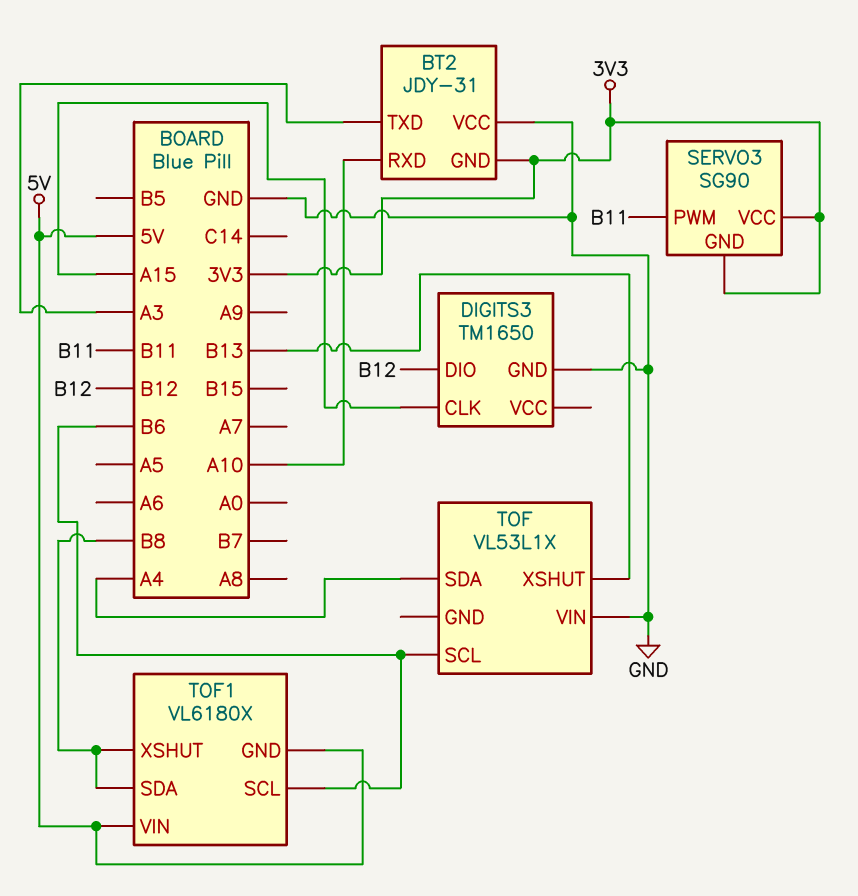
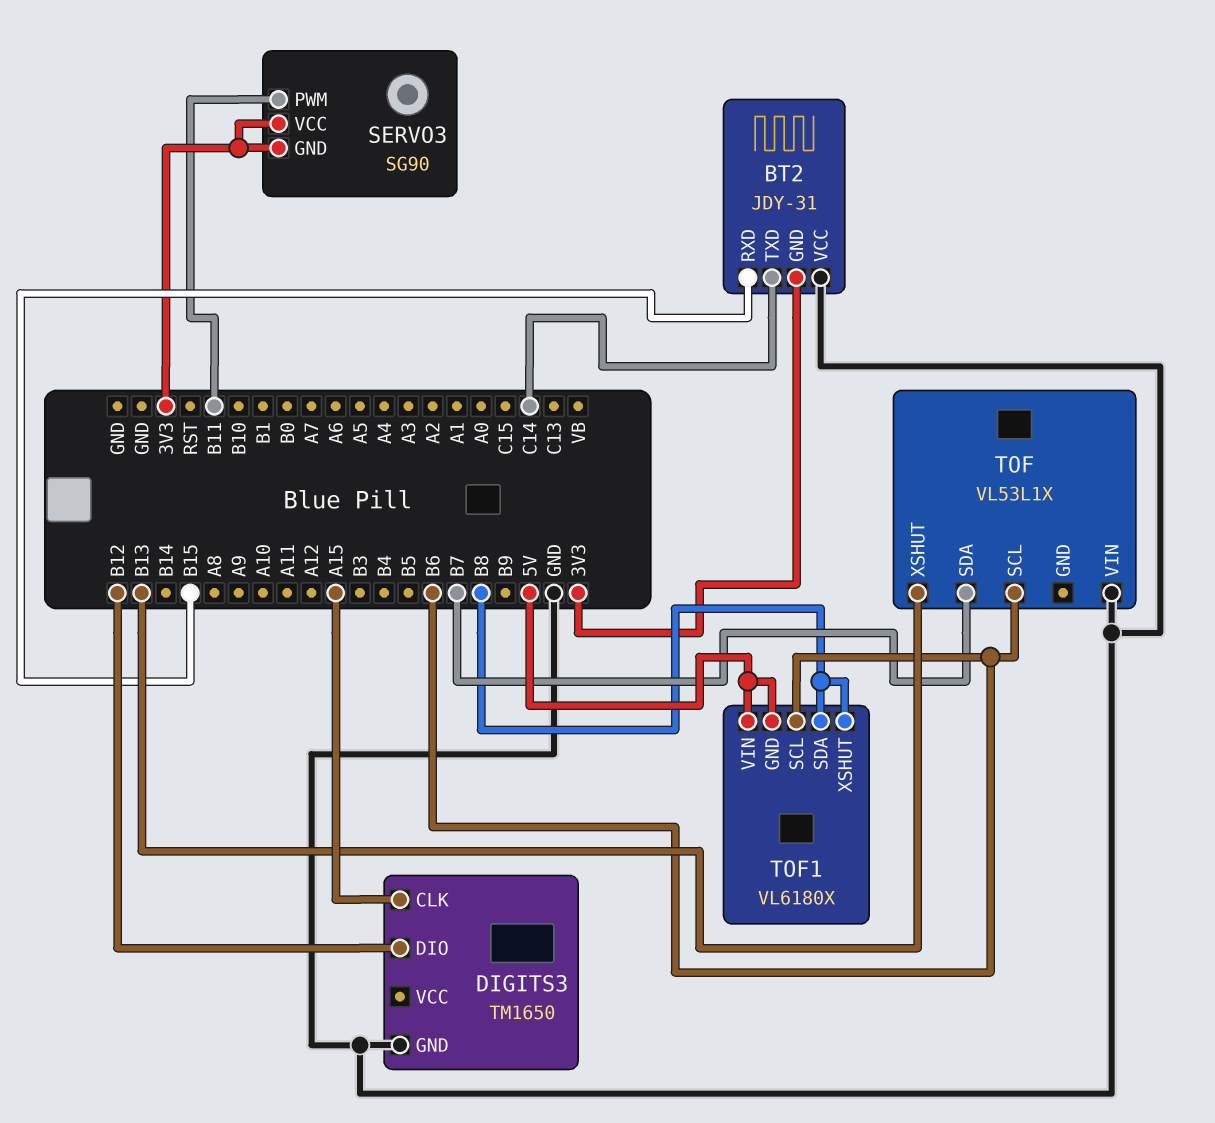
BT2 pin RXD: A10 -> B15
BT2 pin TXD: A3 -> C14
TOF pin SDA: A4 -> B7

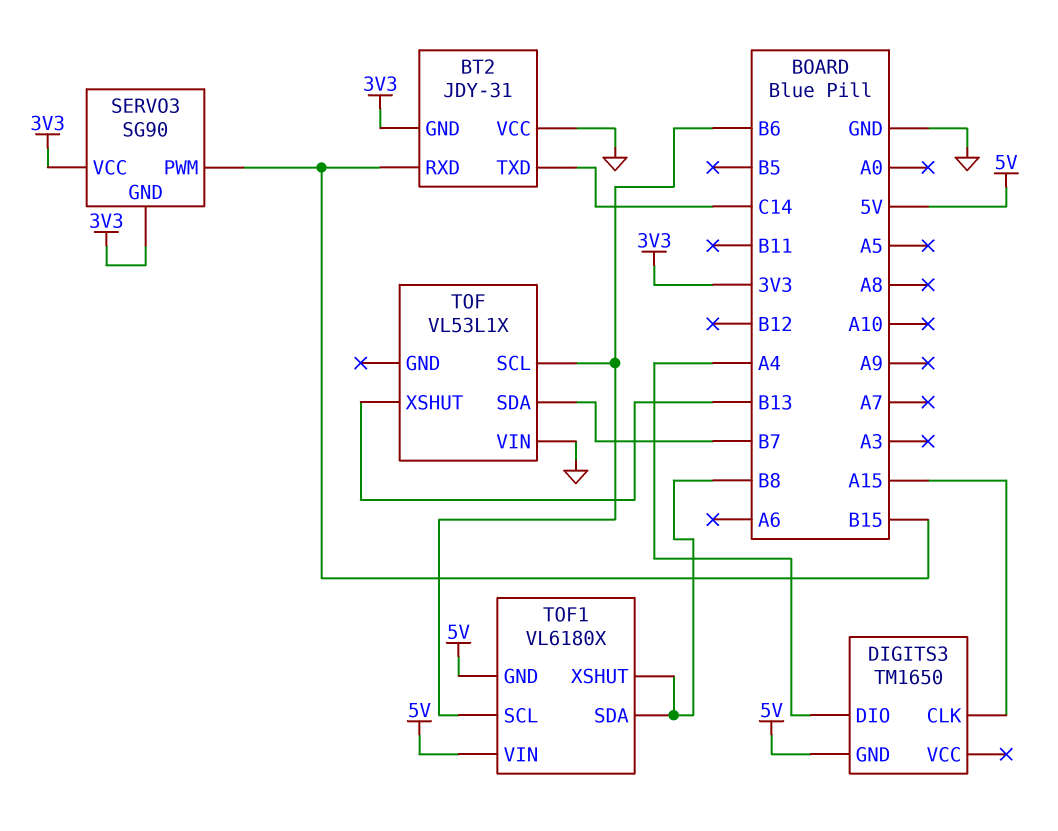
DIGITS3 pin DIO: B12 -> A4
DIGITS3 pin GND: GND -> 5V
SERVO3 pin PWM: B11 -> B15

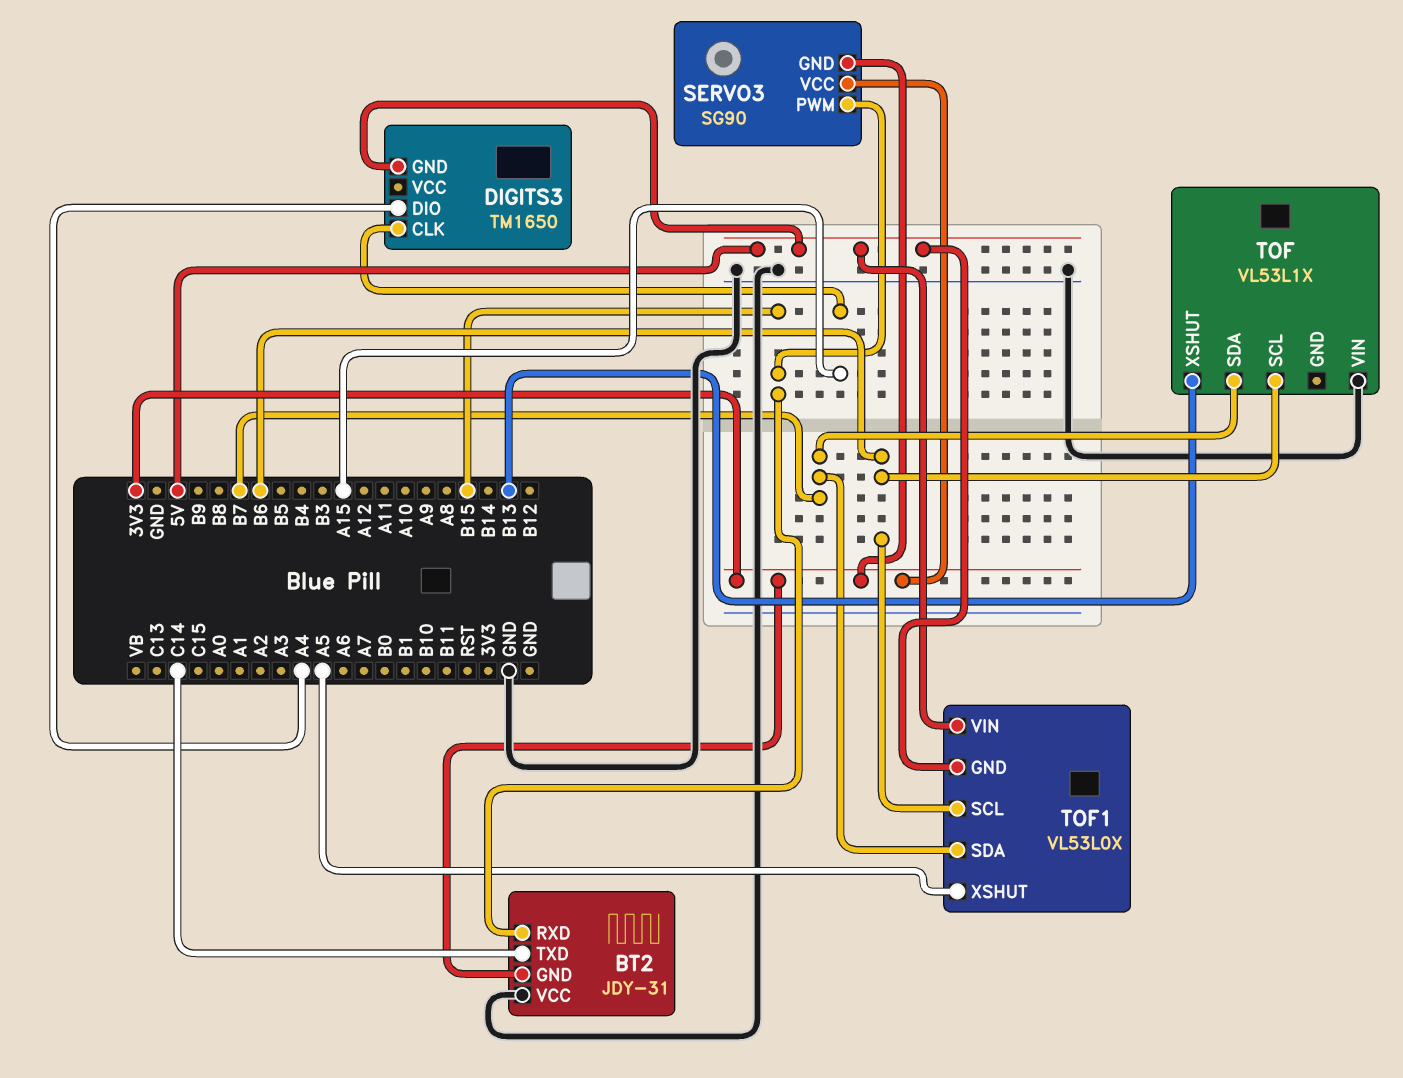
TOF1: VL6180X -> VL53L0X
TOF1 pin SDA: B8 -> B7
TOF1 pin XSHUT: B8 -> A5

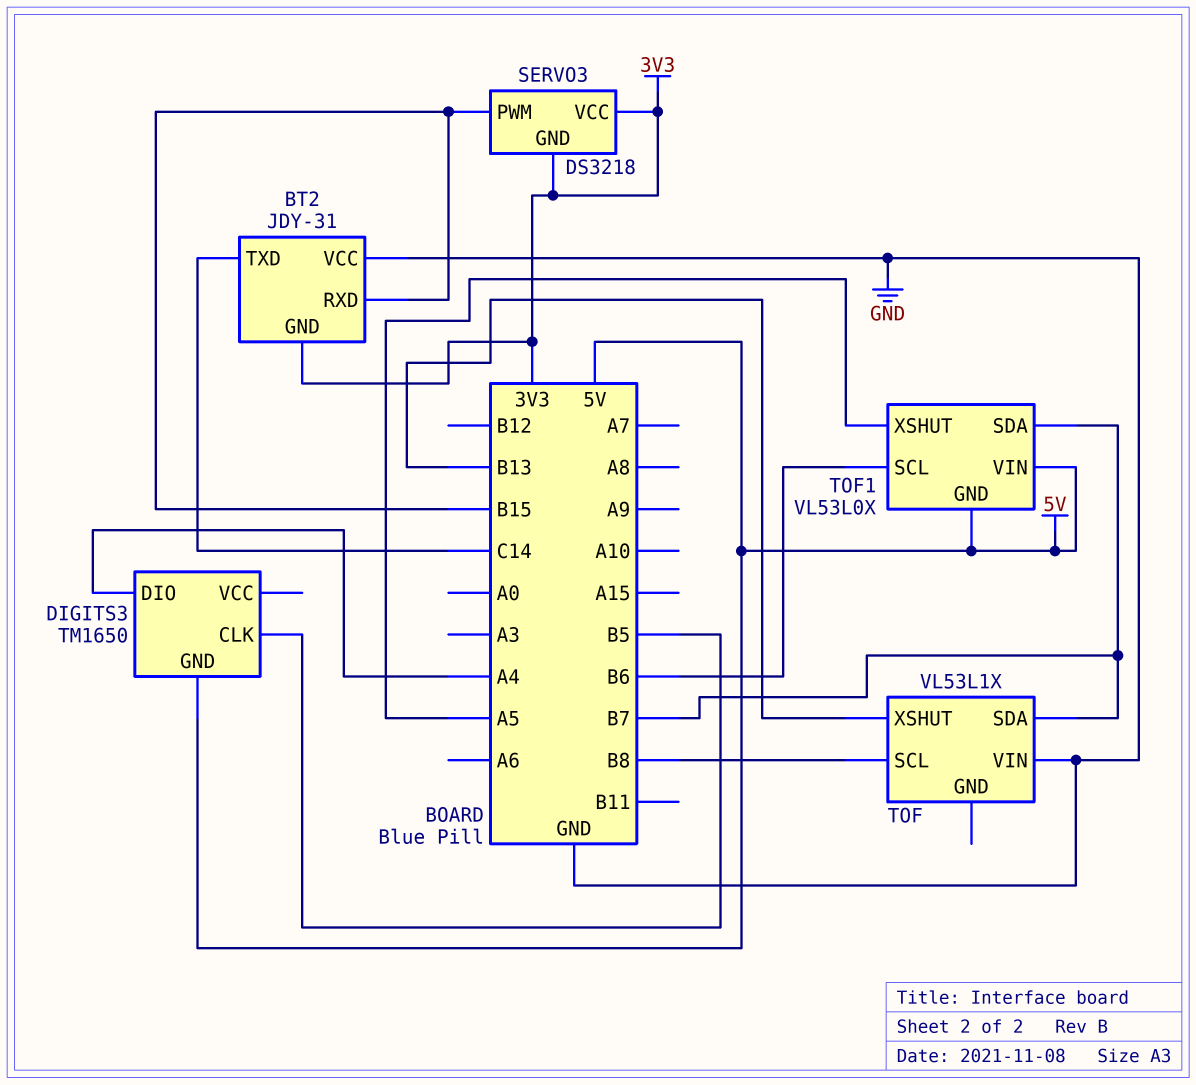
DIGITS3 pin CLK: A15 -> B5
SERVO3: SG90 -> DS3218
TOF pin SCL: B6 -> B8

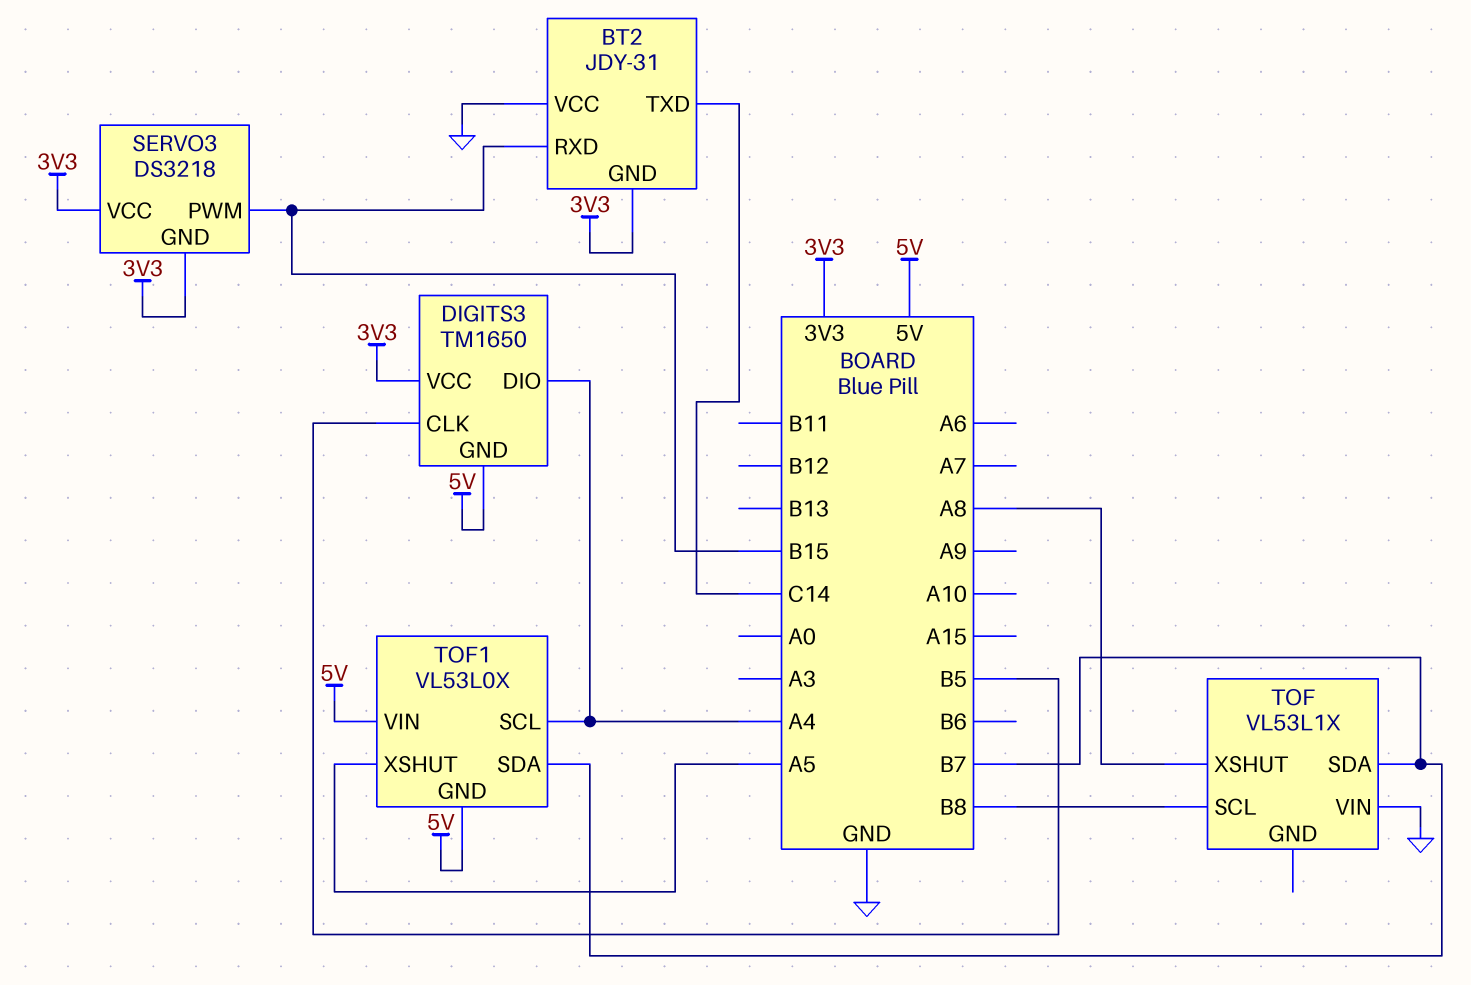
DIGITS3 pin VCC: none -> 3V3
TOF pin XSHUT: B13 -> A8
TOF1 pin SCL: B6 -> A4

